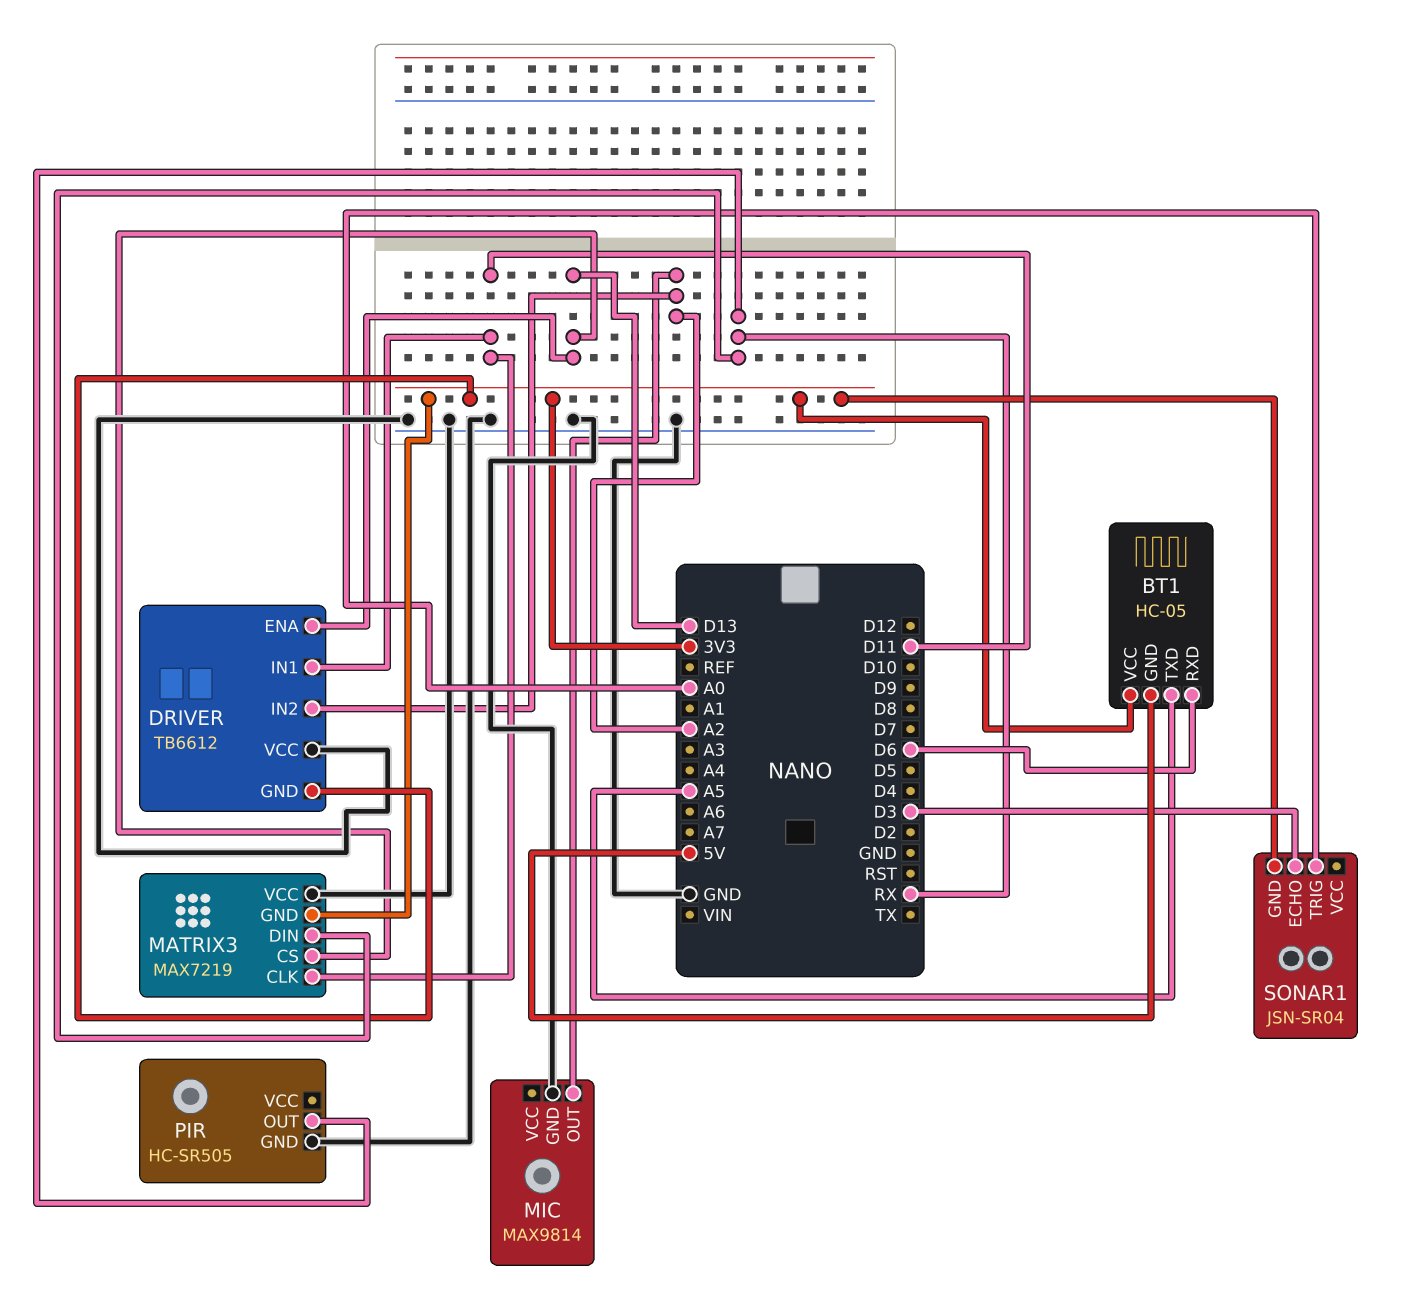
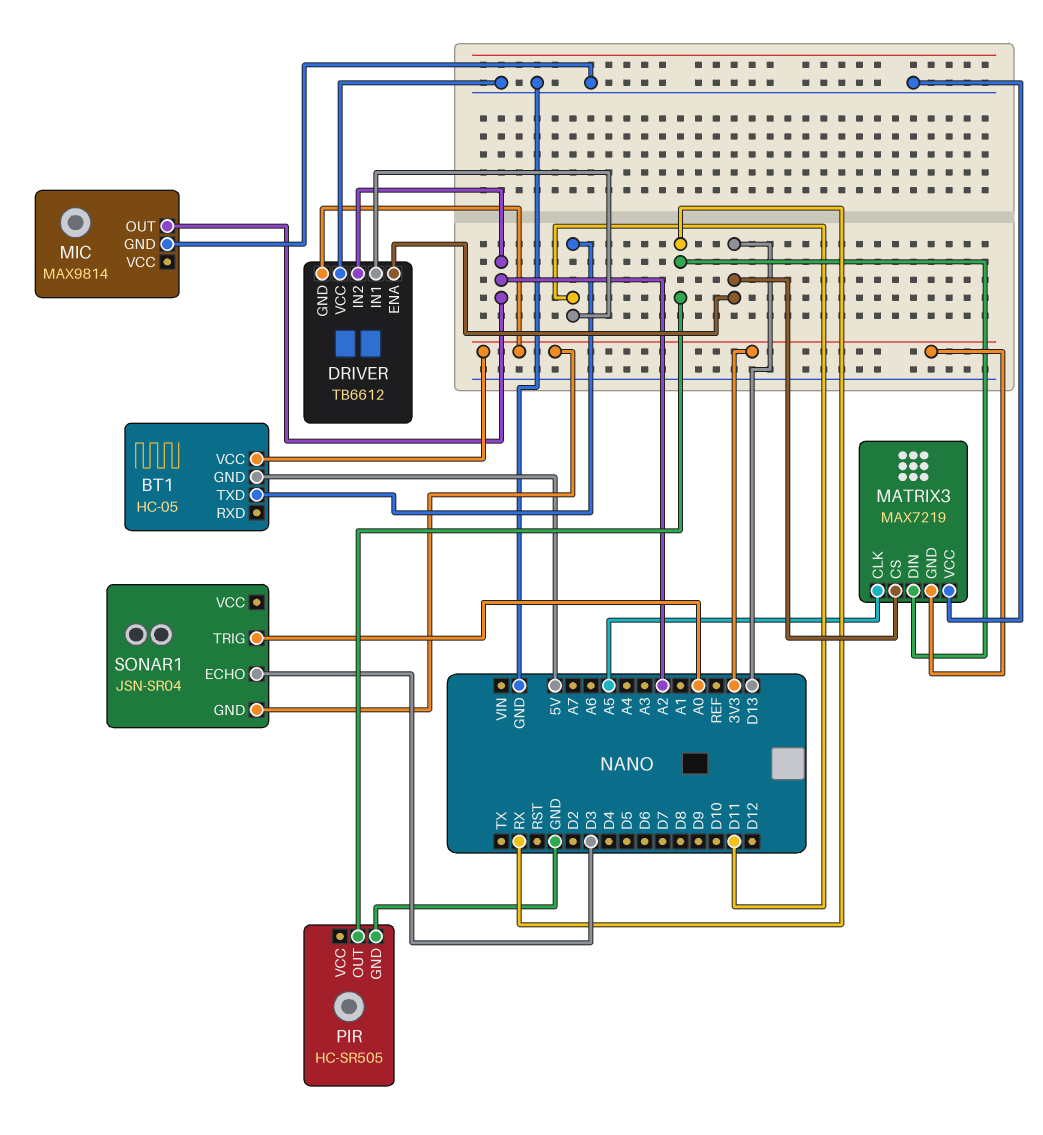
BT1 pin RXD: D6 -> none
BT1 pin TXD: A5 -> D11
MATRIX3 pin CLK: D11 -> A5

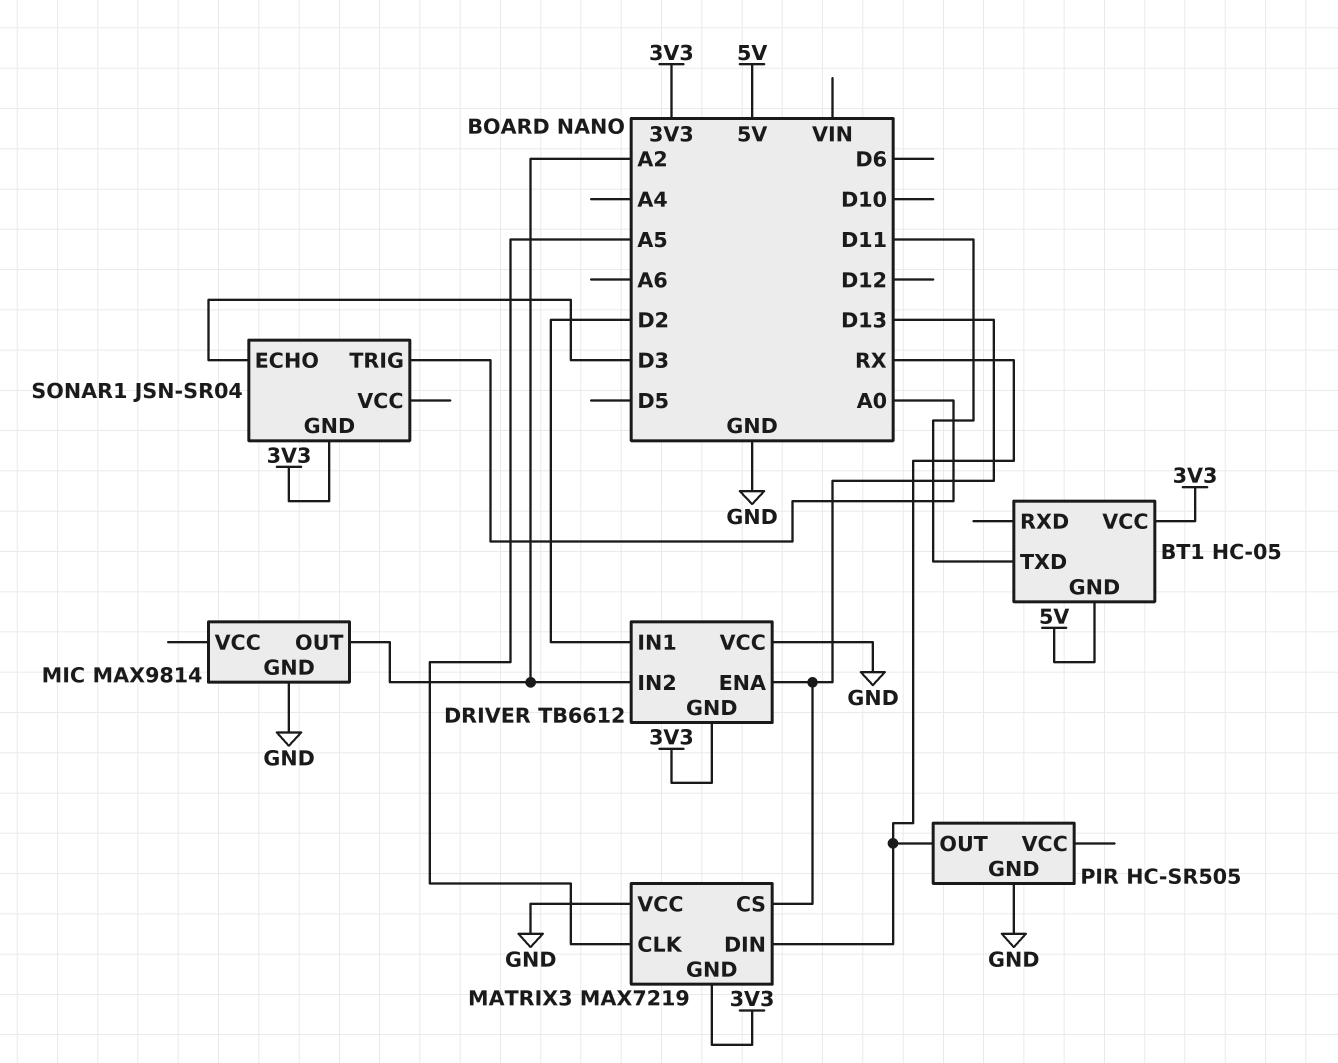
DRIVER pin IN1: D11 -> D2

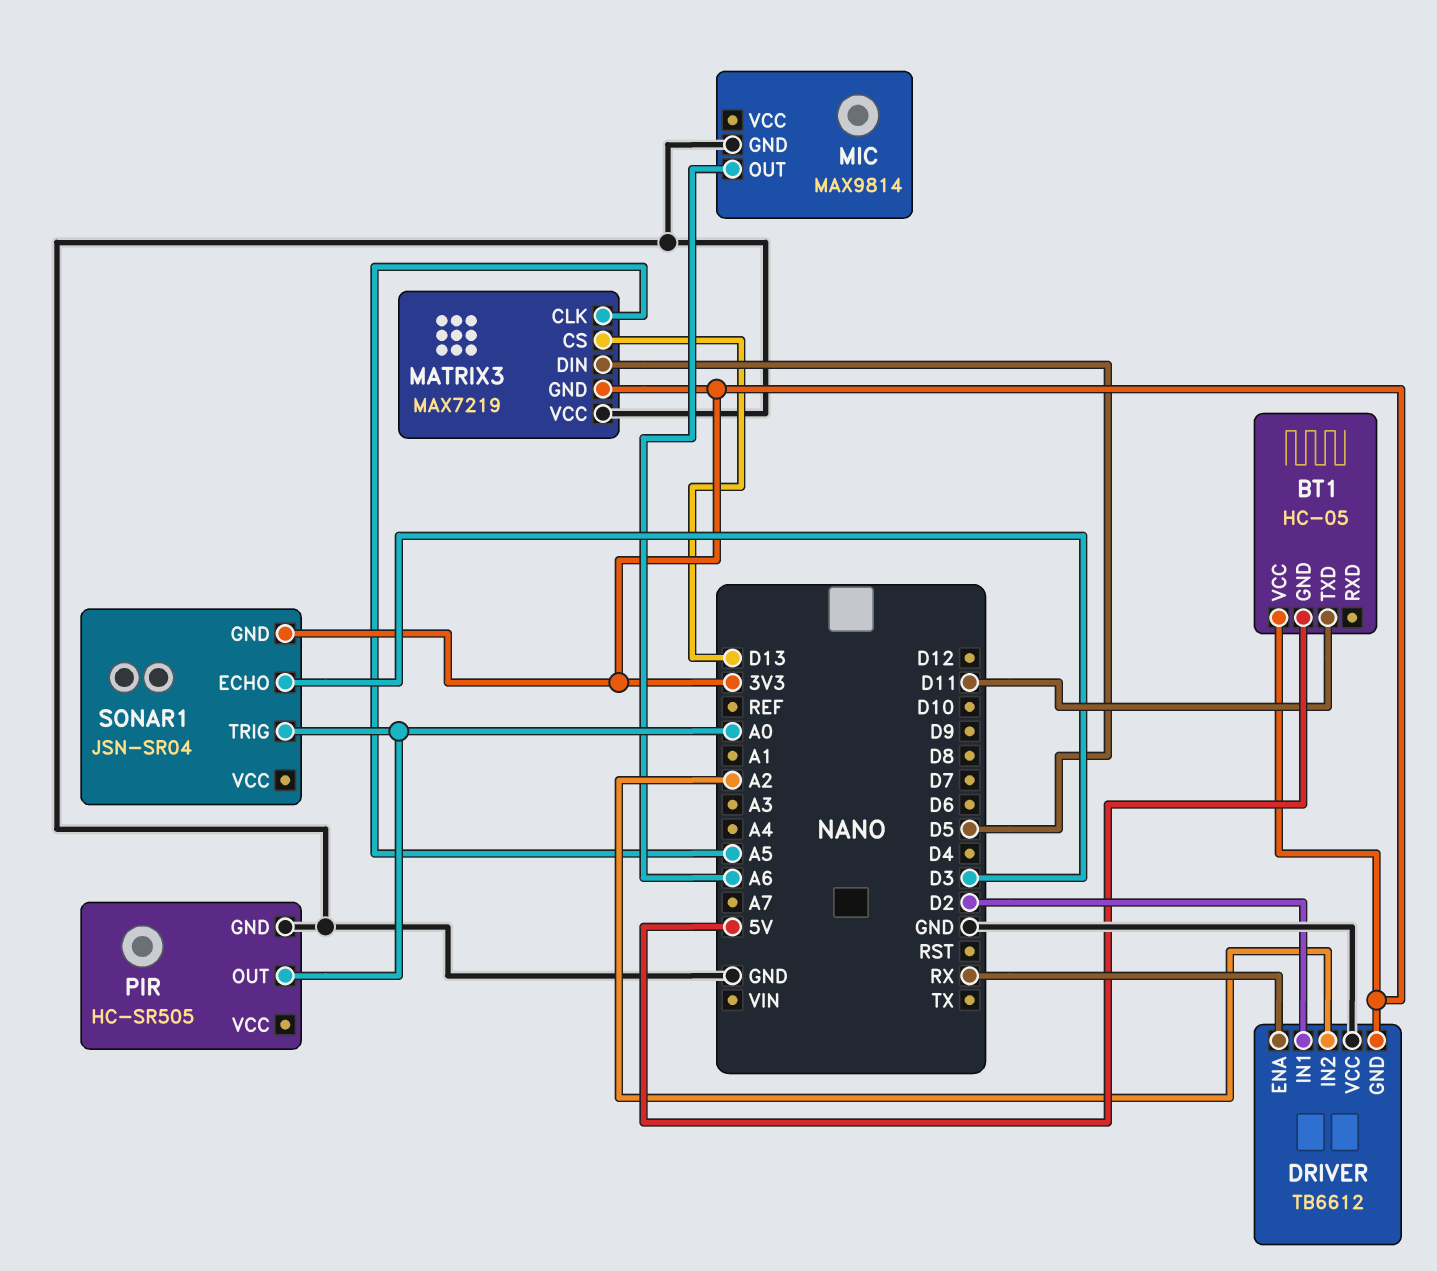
DRIVER pin ENA: D13 -> RX
MATRIX3 pin DIN: RX -> D5
MIC pin OUT: A2 -> A6
PIR pin OUT: RX -> A0

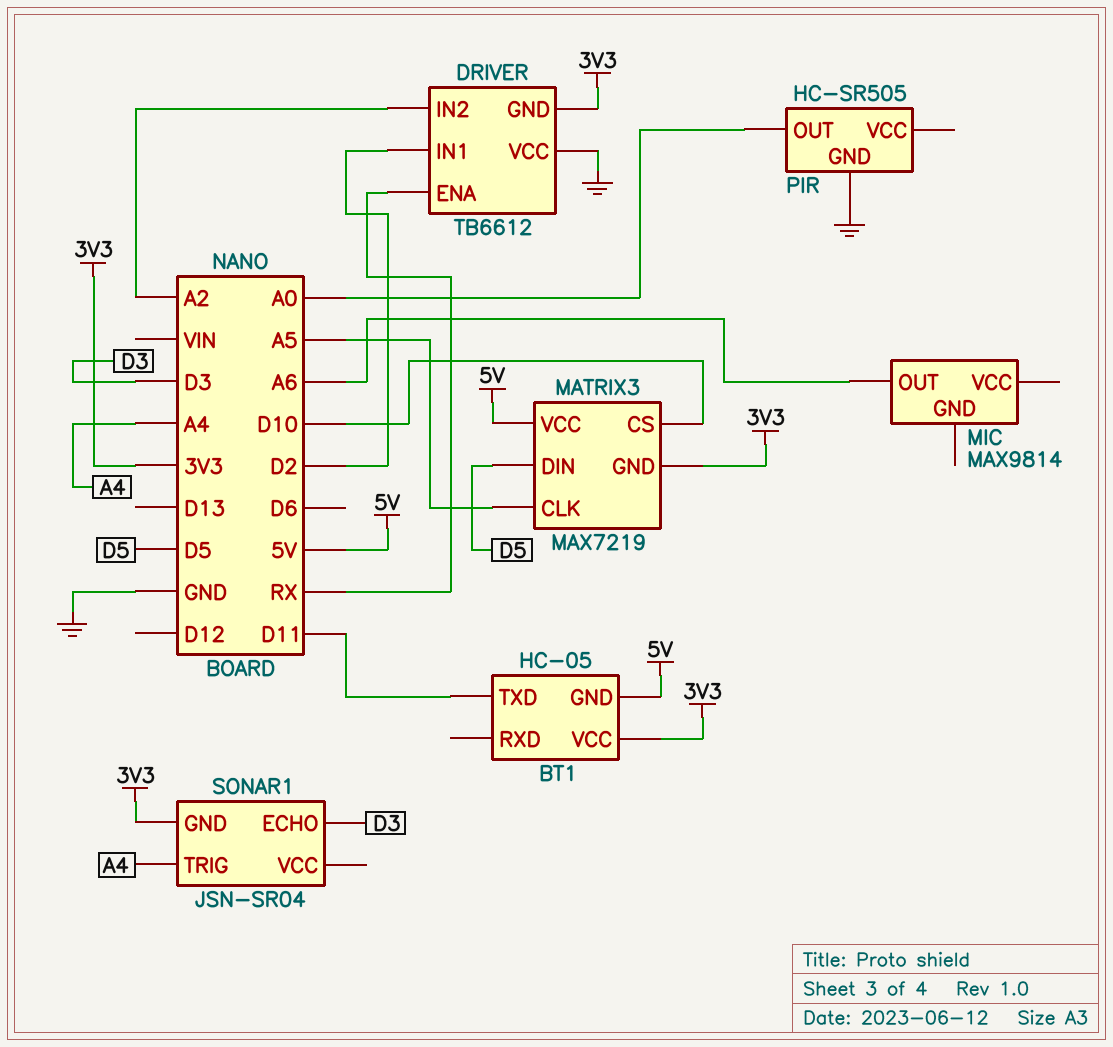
MATRIX3 pin CS: D13 -> D10
MATRIX3 pin VCC: GND -> 5V
MIC pin GND: GND -> none
SONAR1 pin TRIG: A0 -> A4

